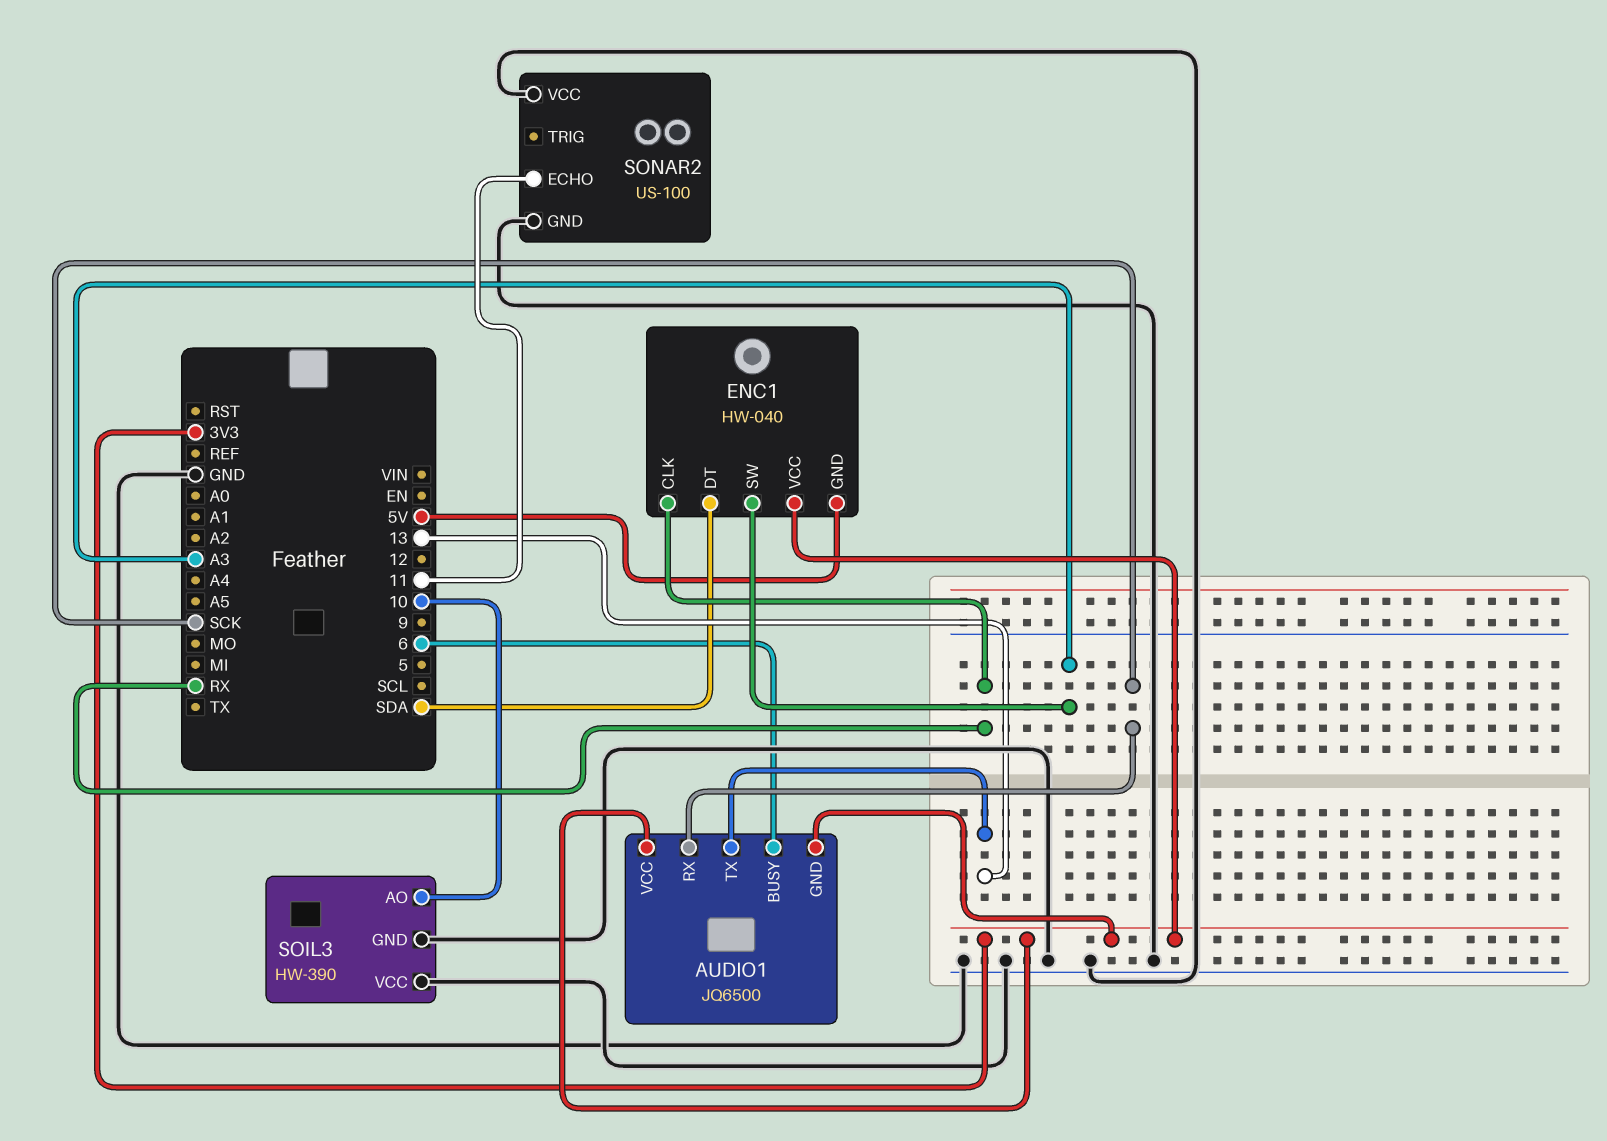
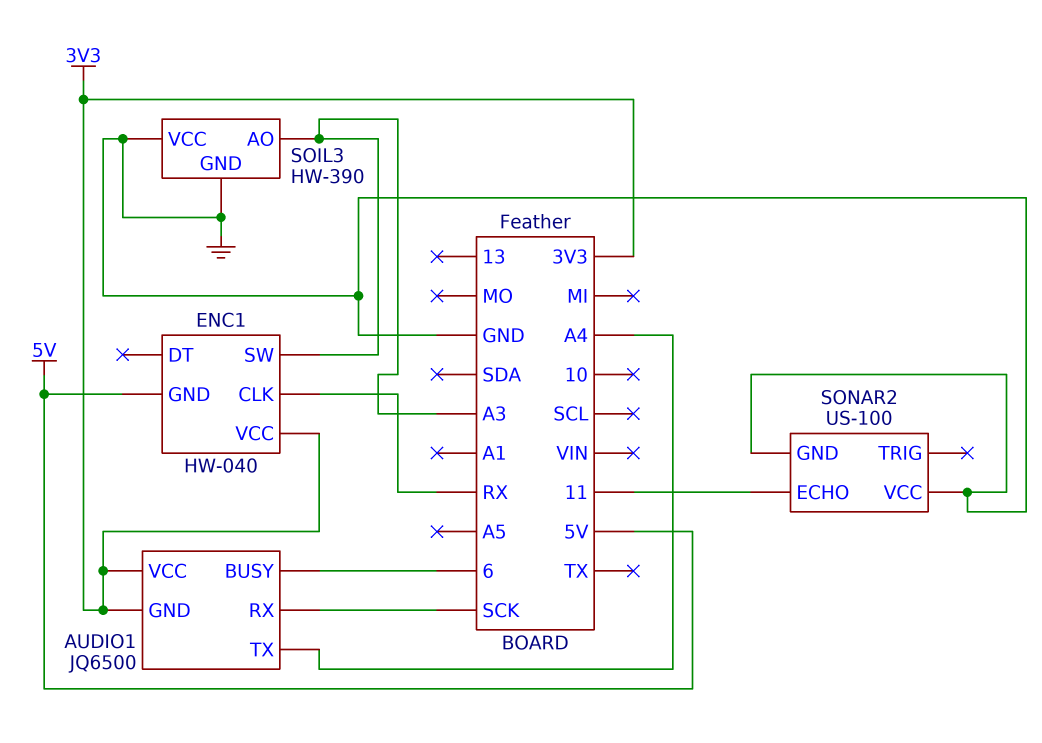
AUDIO1 pin TX: 13 -> A4
ENC1 pin DT: SDA -> none
SOIL3 pin AO: 10 -> A3

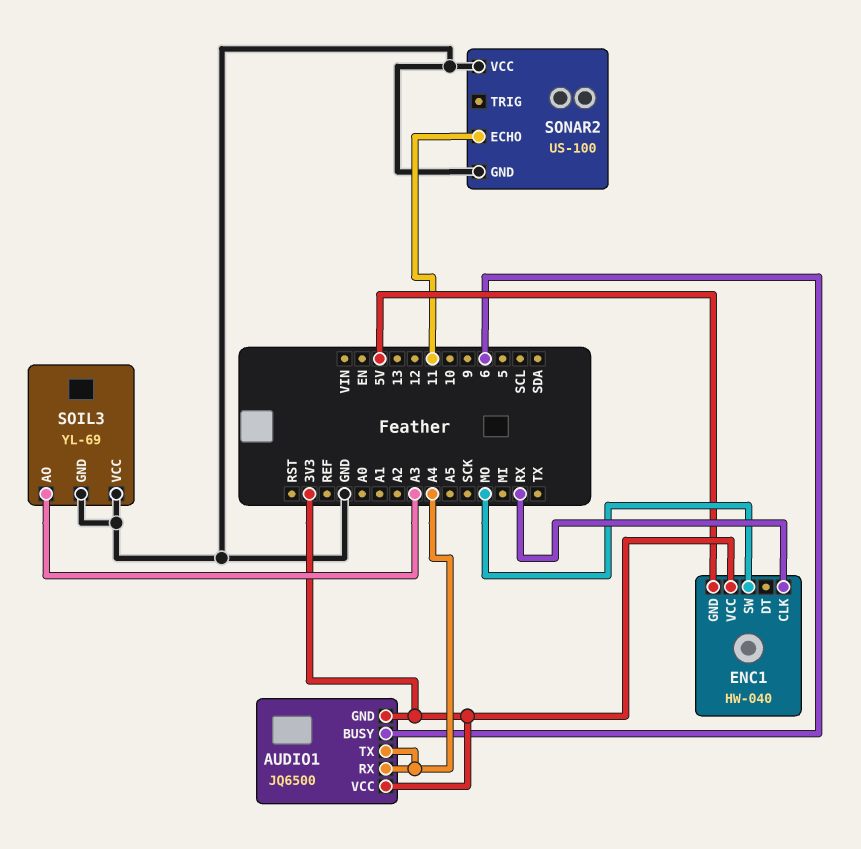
AUDIO1 pin RX: SCK -> A4
ENC1 pin SW: A3 -> MO
SOIL3: HW-390 -> YL-69

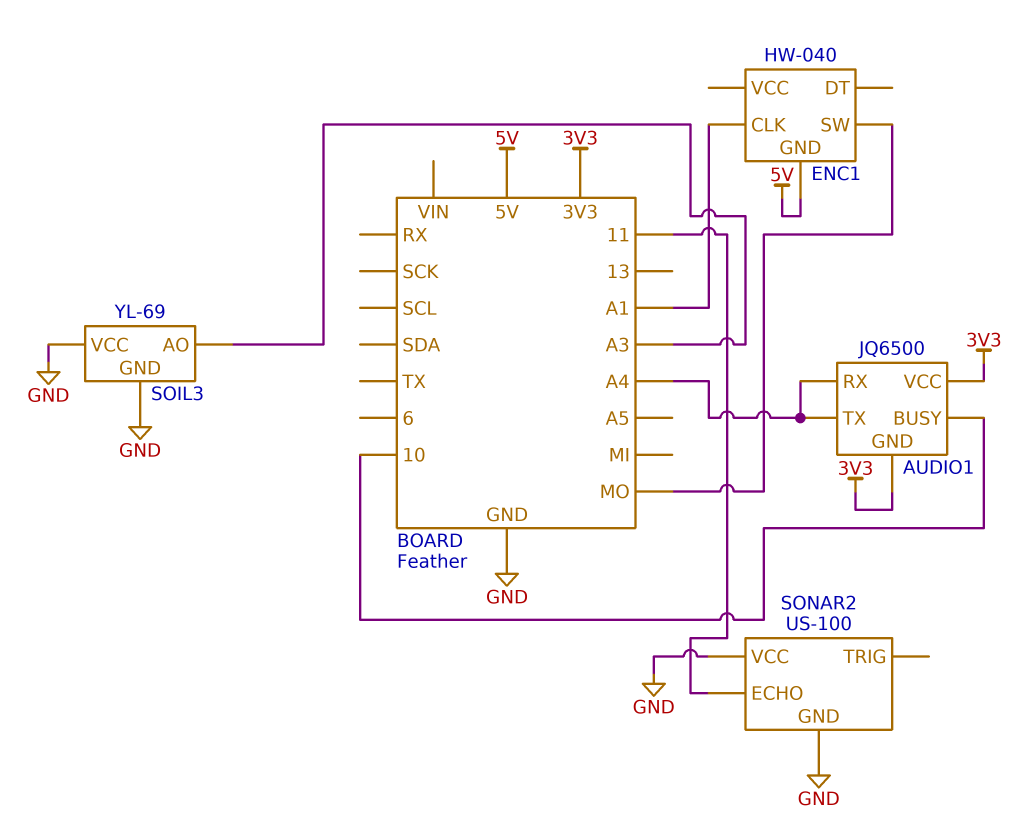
AUDIO1 pin BUSY: 6 -> 10
ENC1 pin CLK: RX -> A1
ENC1 pin VCC: 3V3 -> none

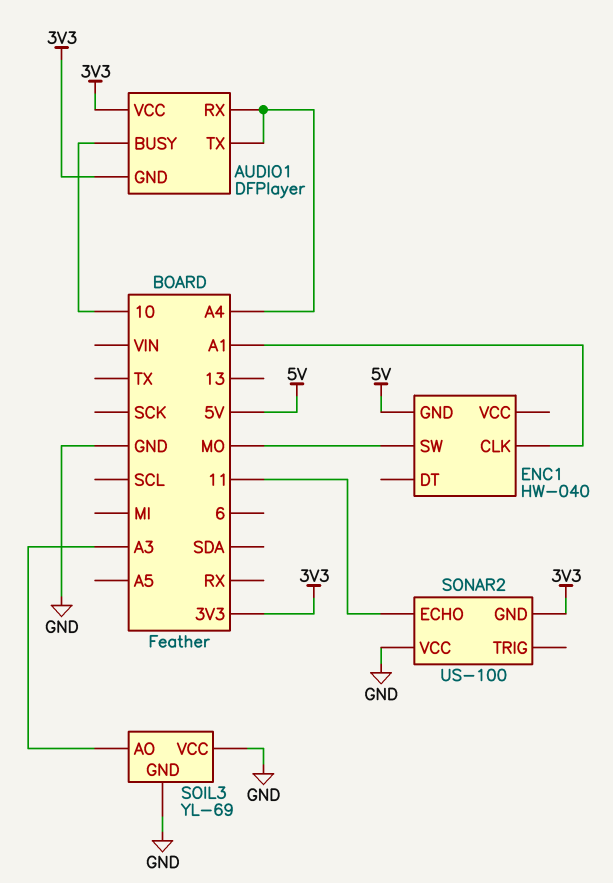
AUDIO1: JQ6500 -> DFPlayer
SONAR2 pin GND: GND -> 3V3

